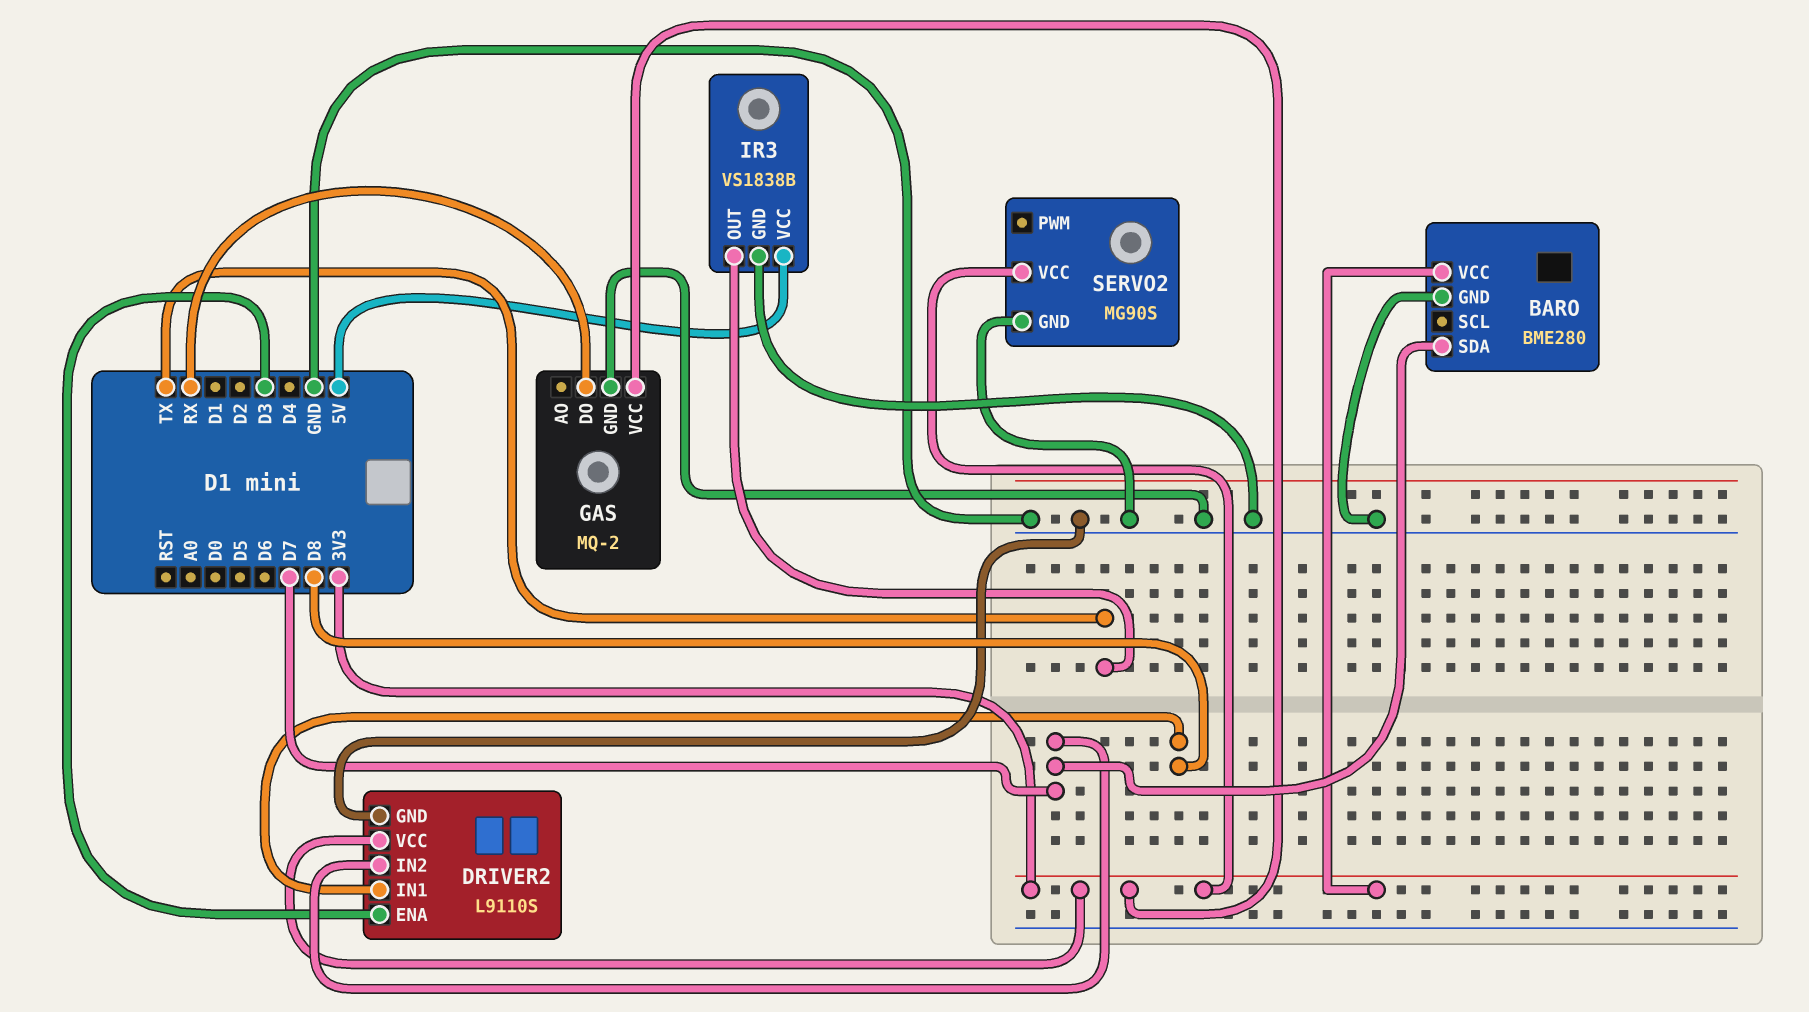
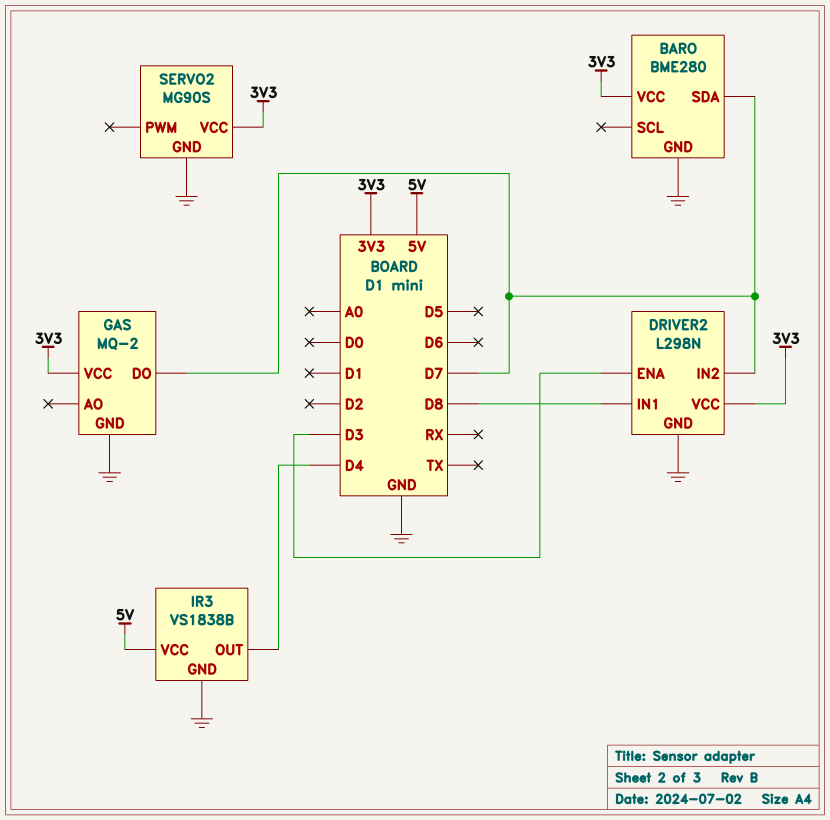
DRIVER2: L9110S -> L298N
GAS pin DO: RX -> D7
IR3 pin OUT: TX -> D4

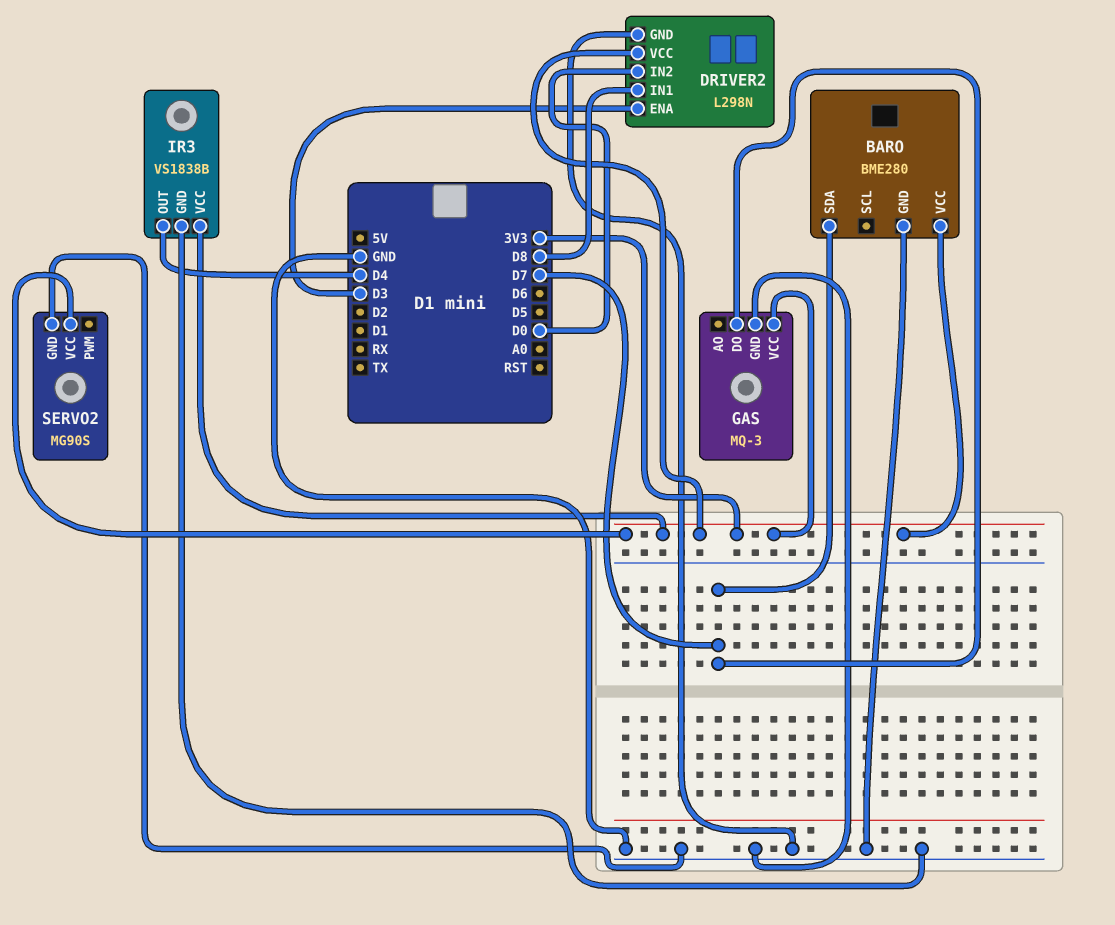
DRIVER2 pin IN2: D7 -> D0
GAS: MQ-2 -> MQ-3
IR3 pin VCC: 5V -> 3V3

